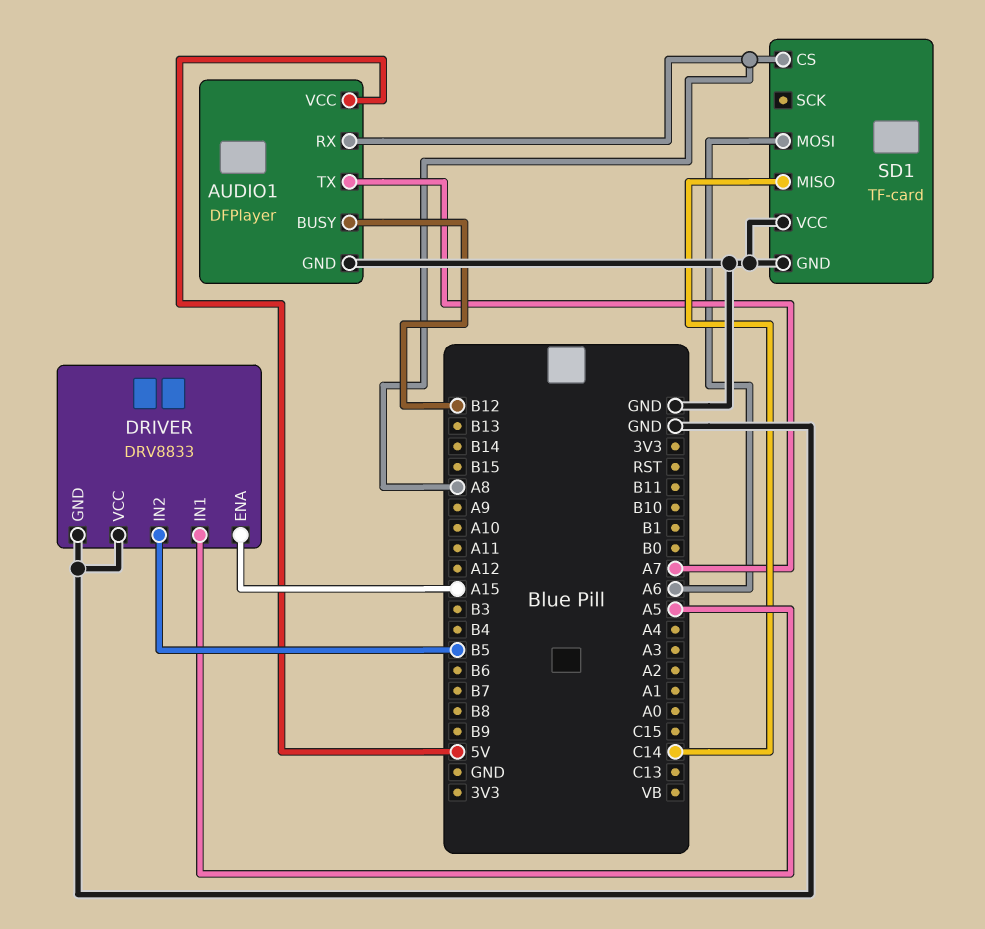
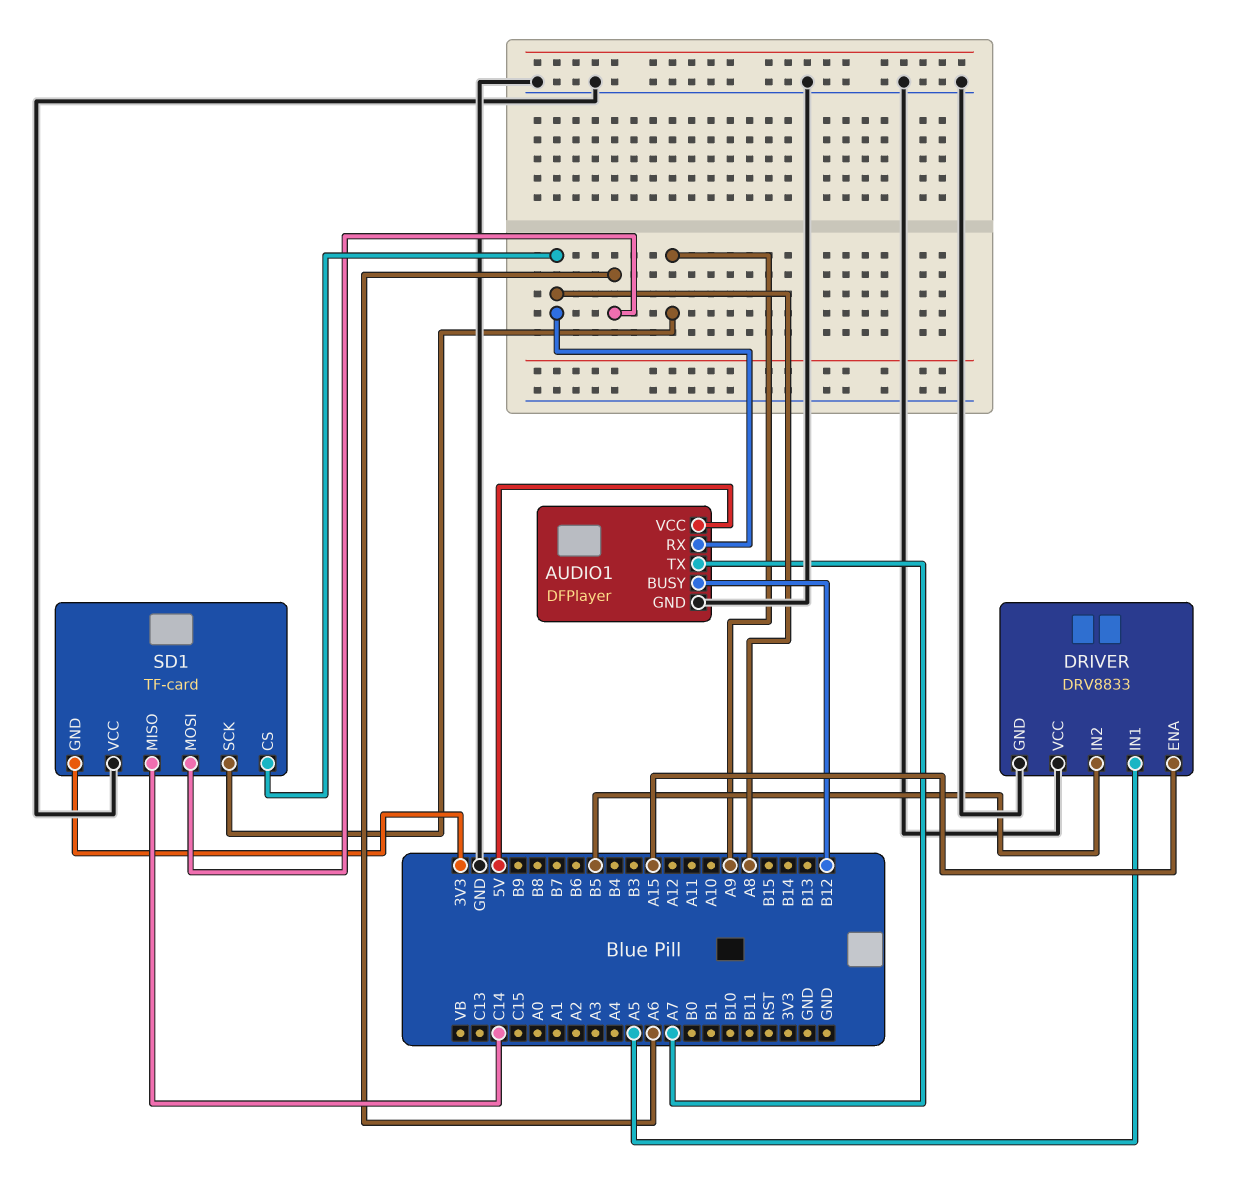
SD1 pin GND: GND -> 3V3
SD1 pin SCK: none -> A9

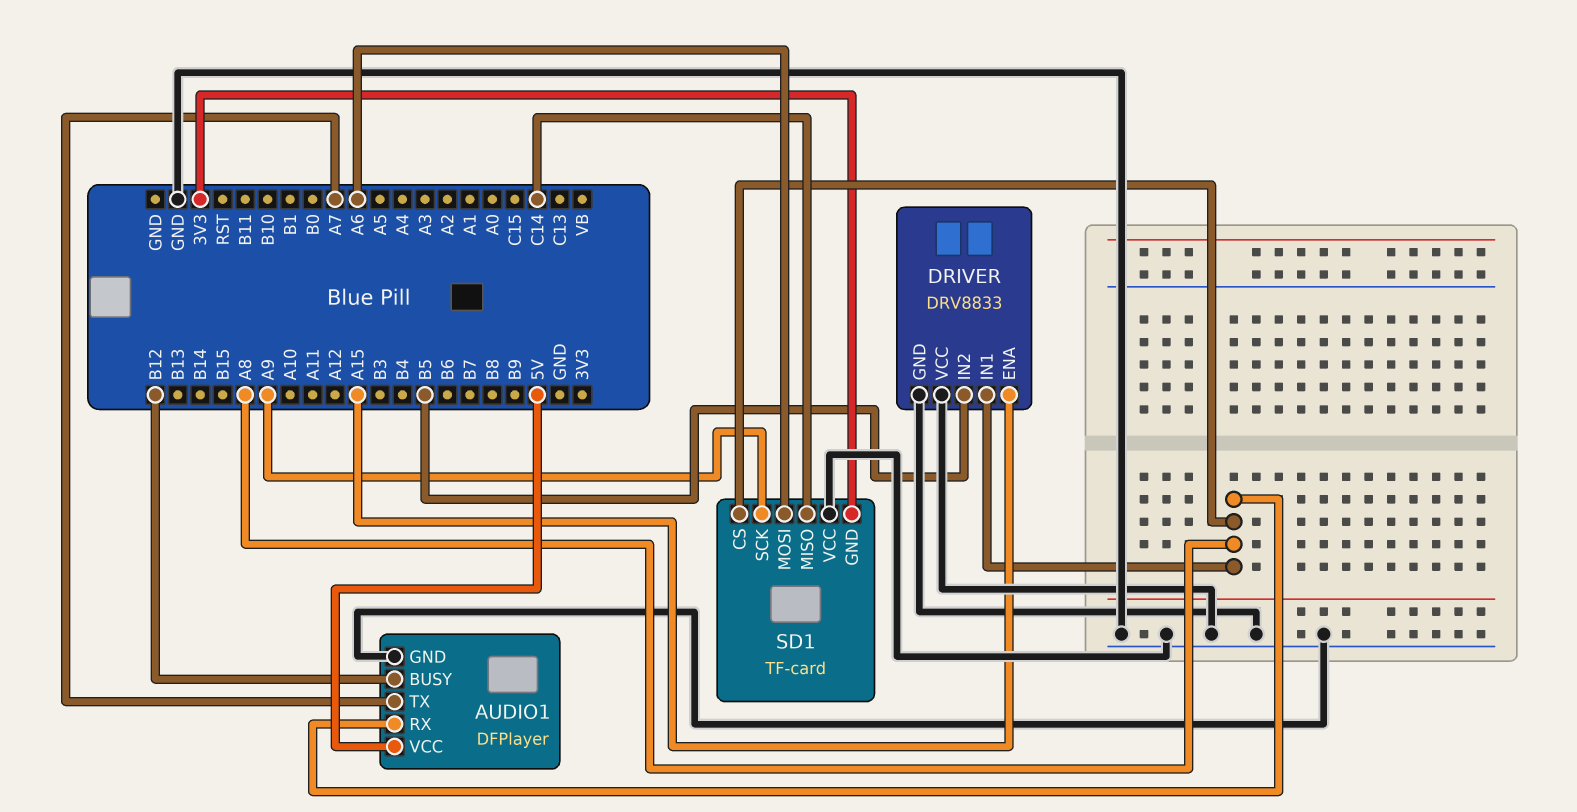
DRIVER pin IN1: A5 -> A8

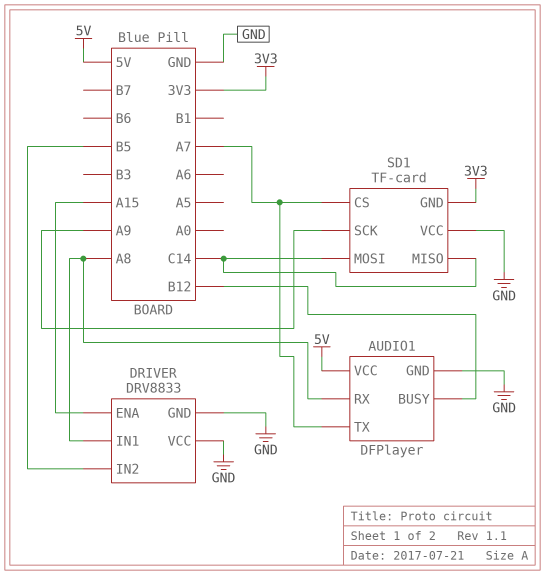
SD1 pin CS: A8 -> A7
SD1 pin MOSI: A6 -> C14

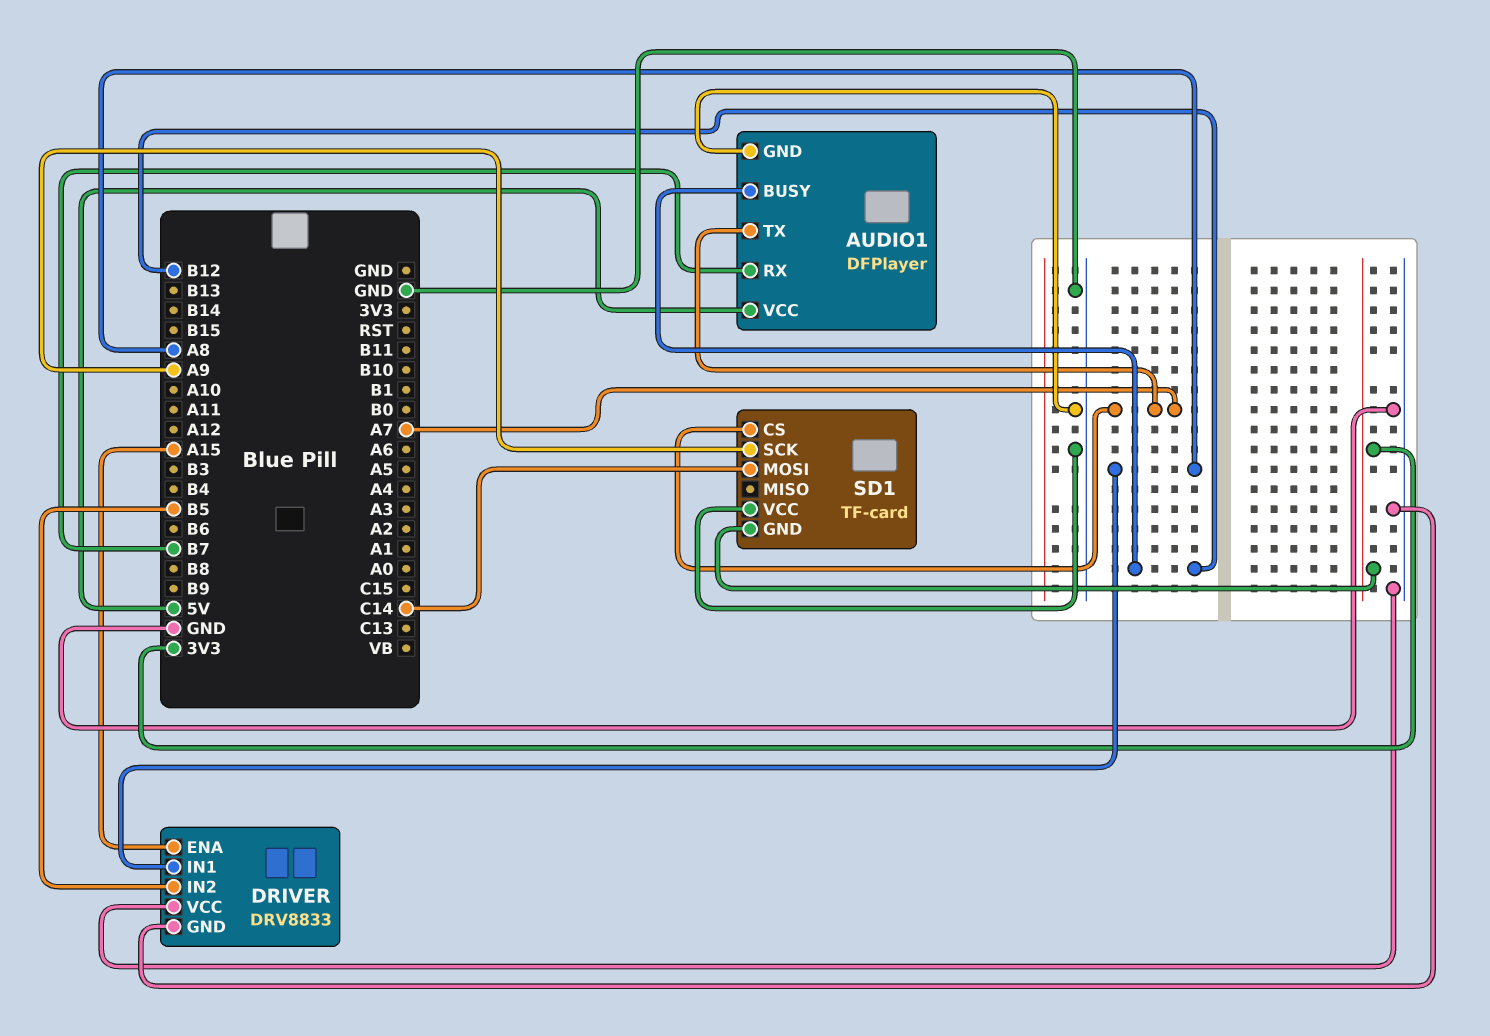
AUDIO1 pin RX: A8 -> B7
SD1 pin MISO: C14 -> none

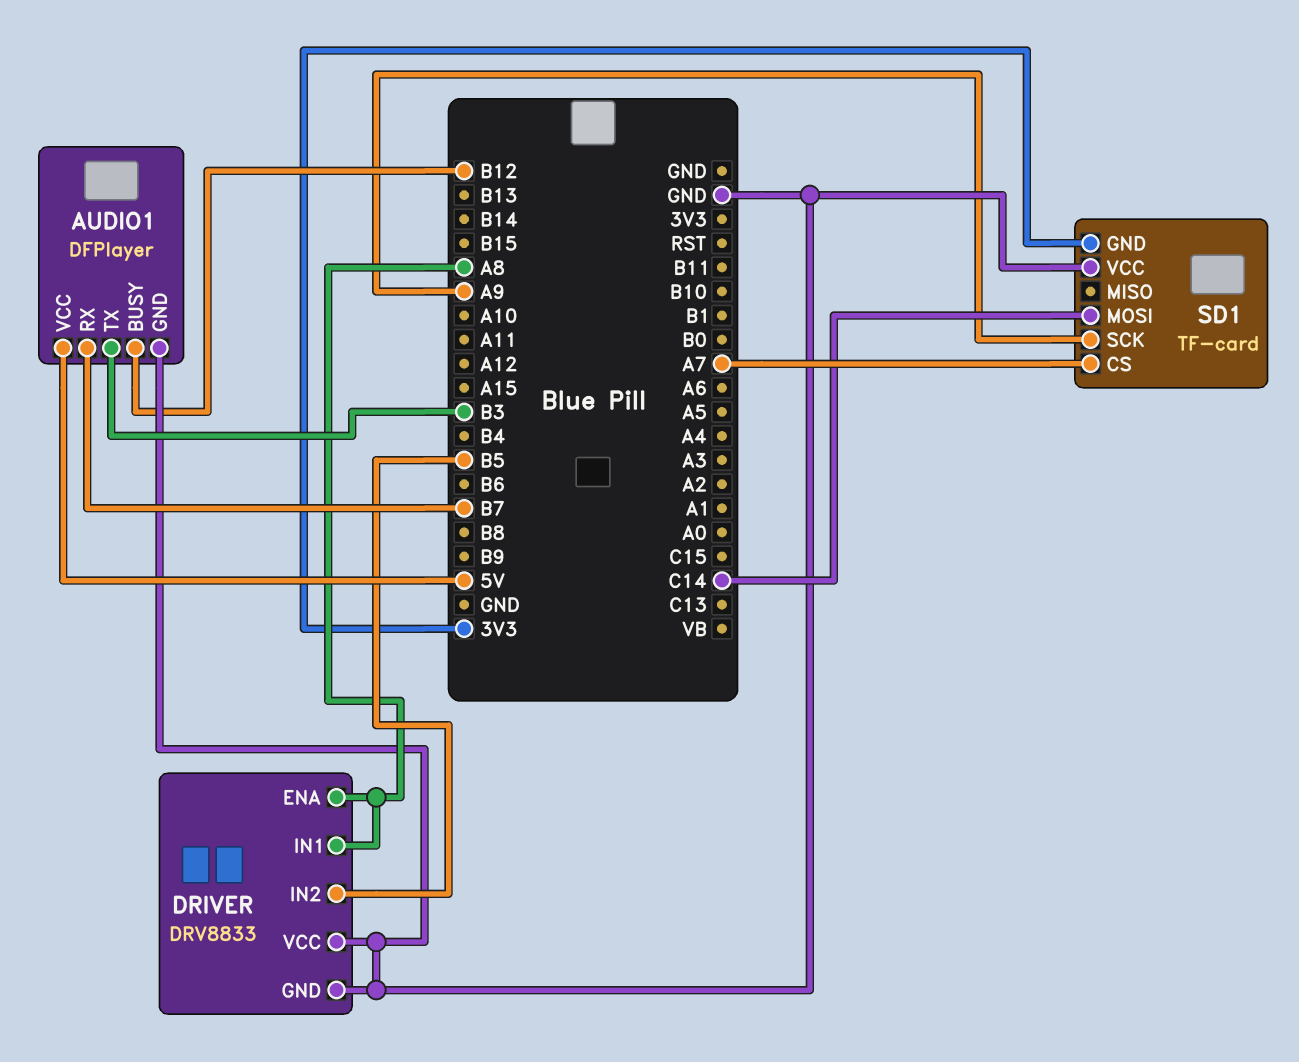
AUDIO1 pin TX: A7 -> B3
DRIVER pin ENA: A15 -> A8

